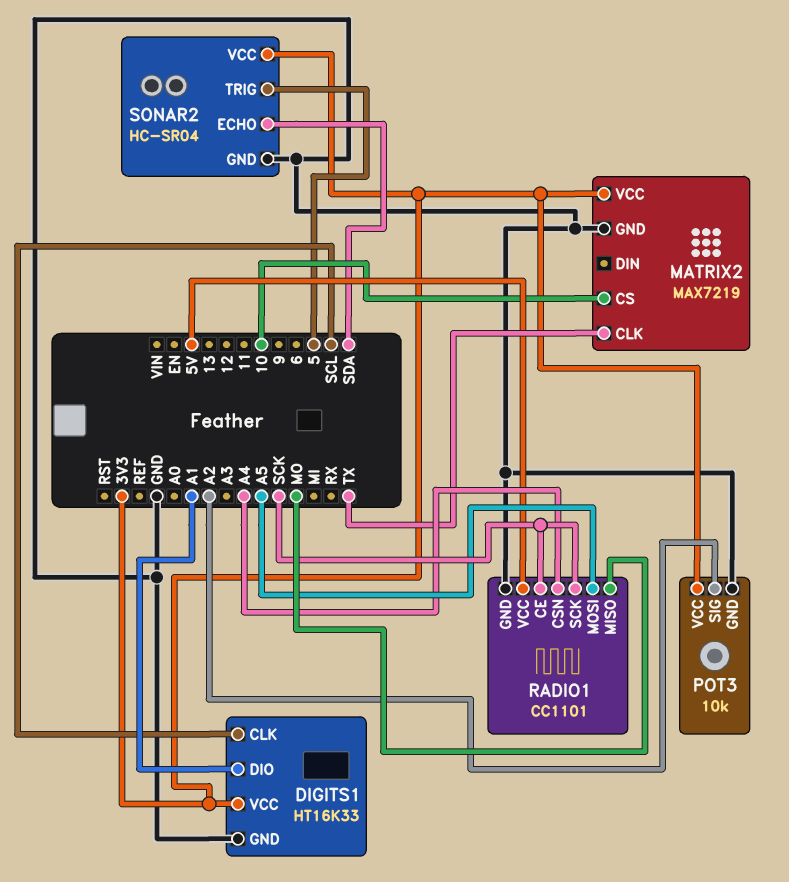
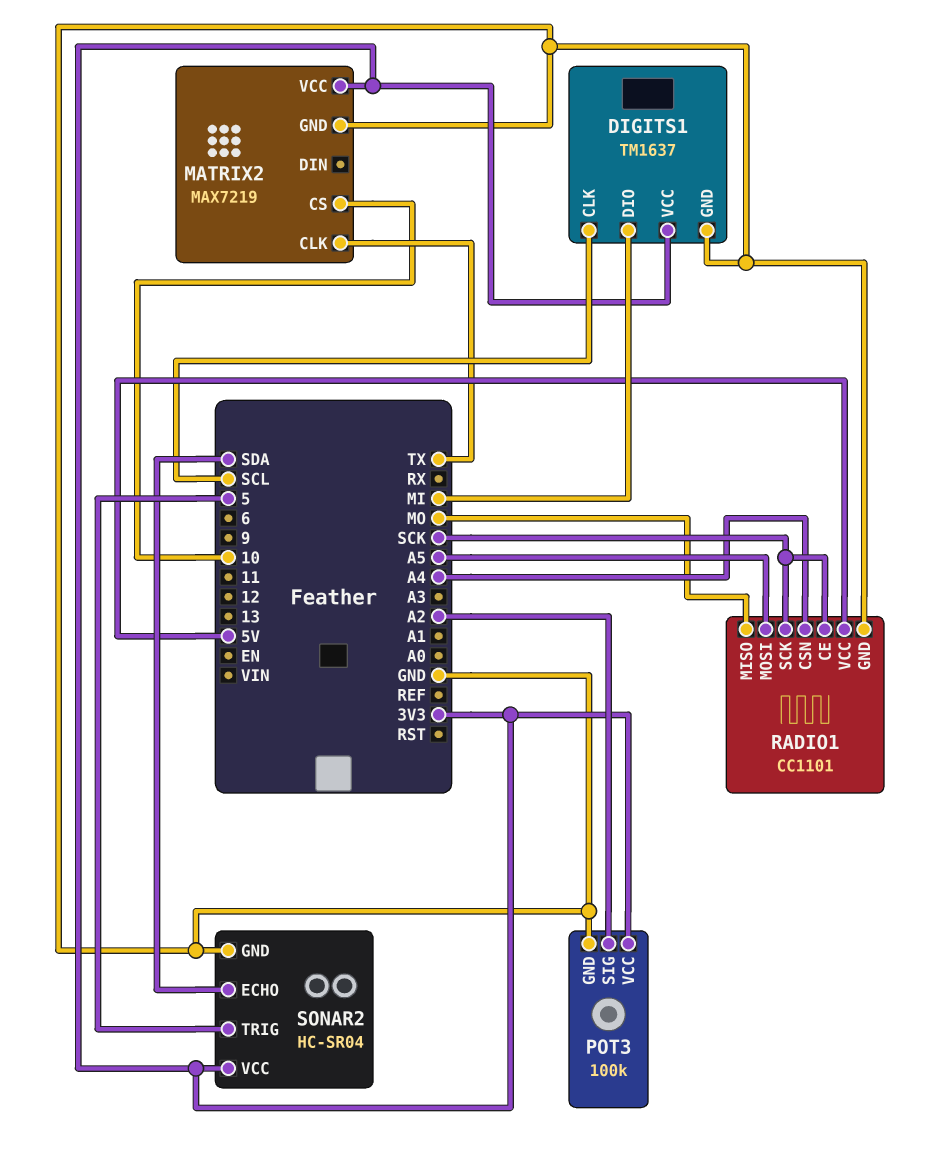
DIGITS1: HT16K33 -> TM1637
DIGITS1 pin DIO: A1 -> MI
POT3: 10k -> 100k

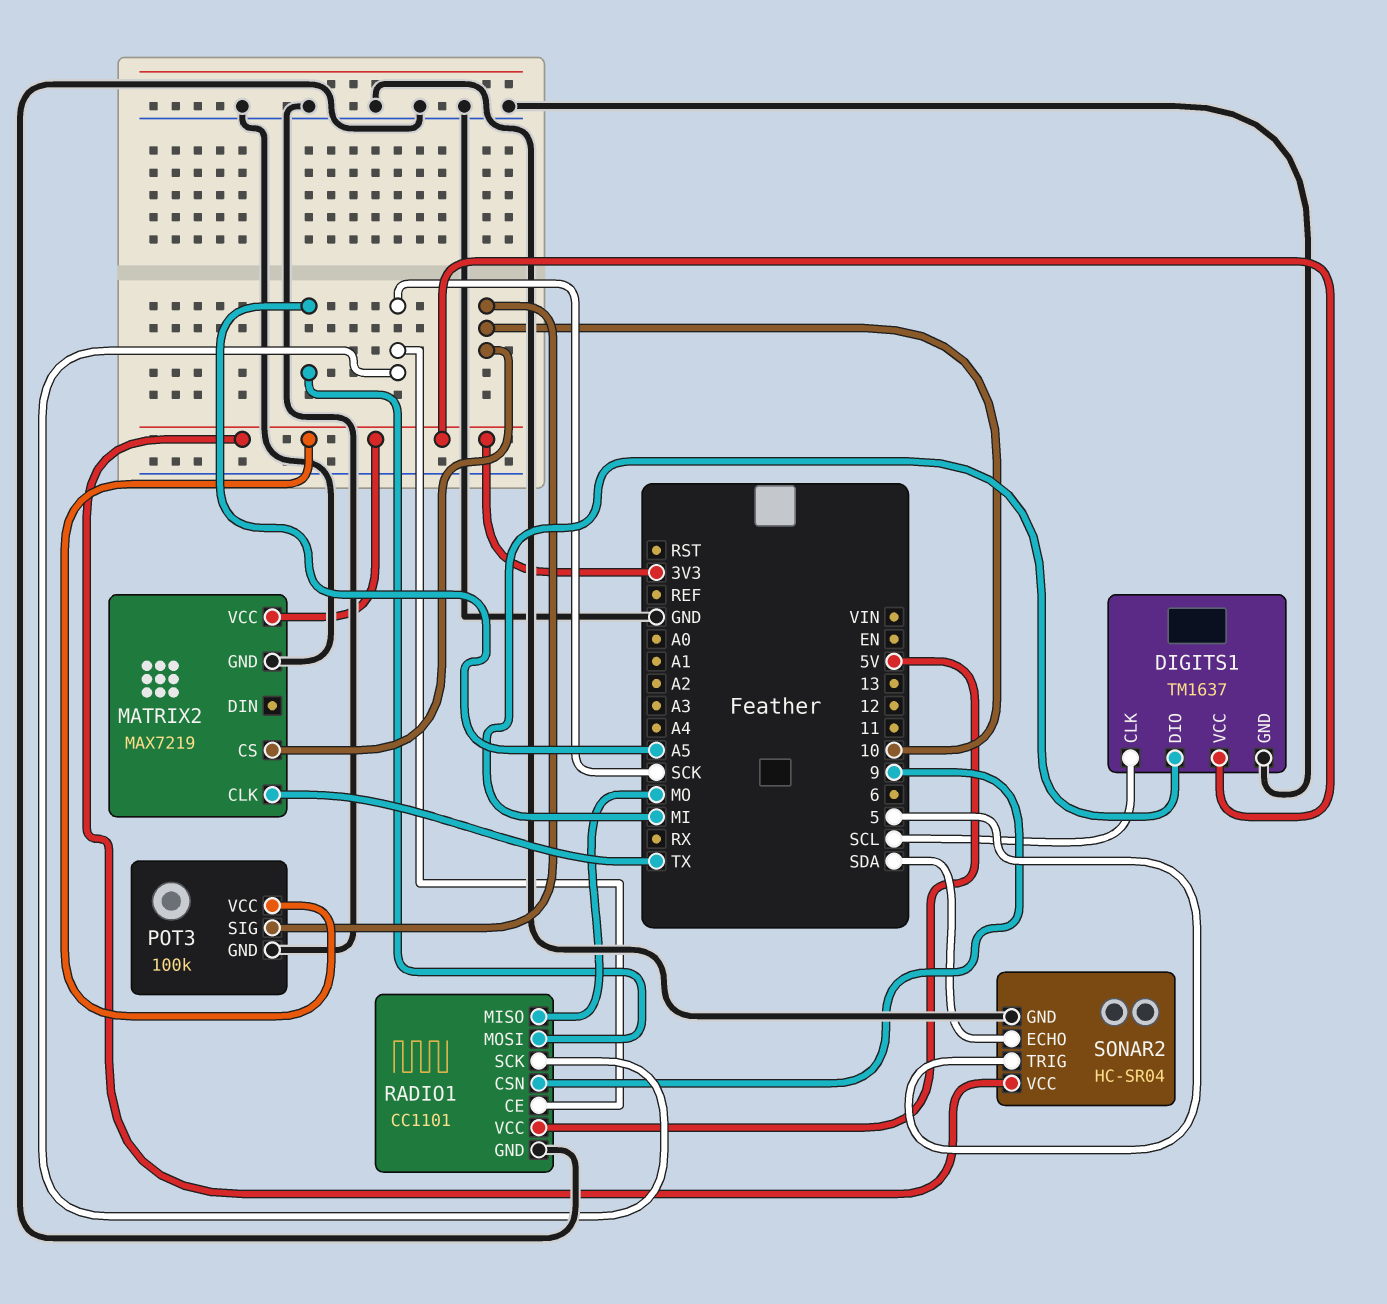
POT3 pin SIG: A2 -> 10
RADIO1 pin CSN: A4 -> 9

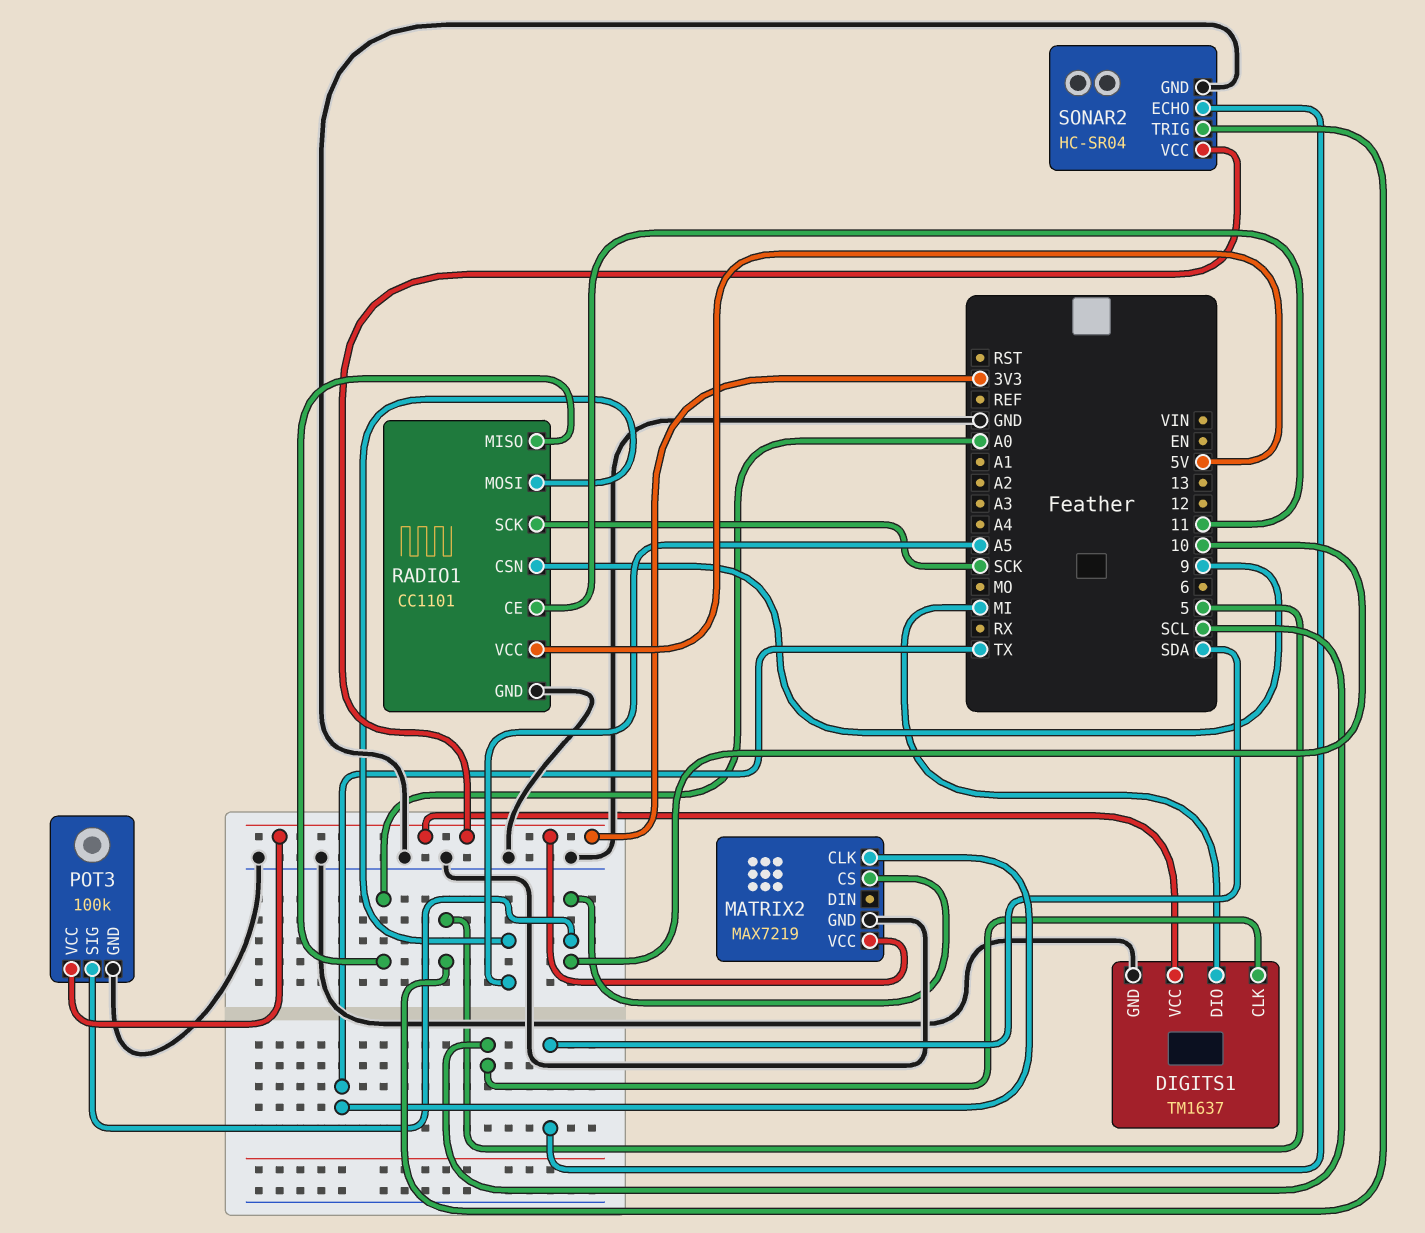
RADIO1 pin CE: SCK -> 11
RADIO1 pin MISO: MO -> A0

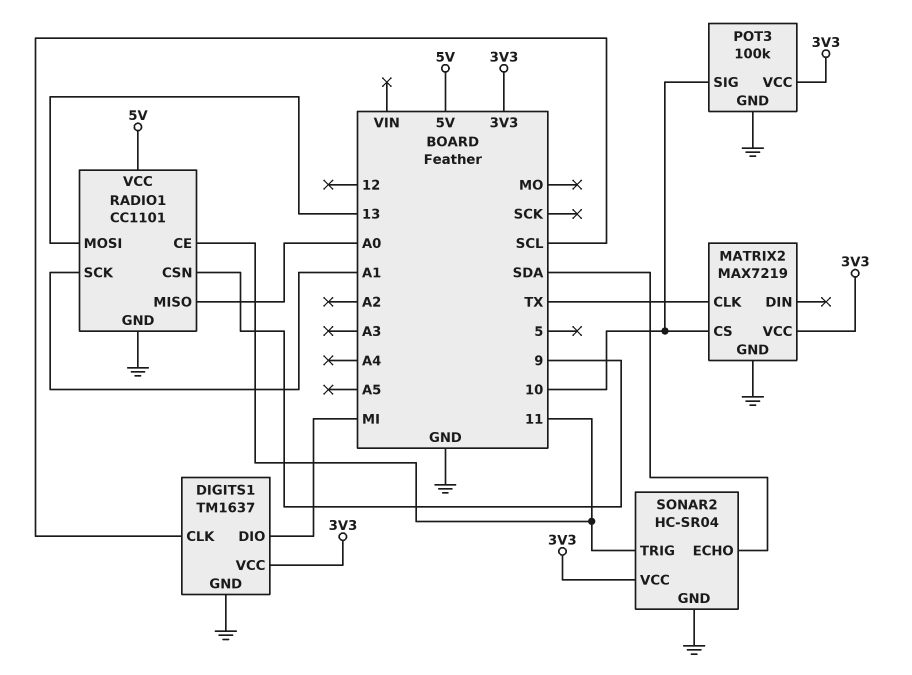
RADIO1 pin MOSI: A5 -> 13
RADIO1 pin SCK: SCK -> A1
SONAR2 pin TRIG: 5 -> 11

